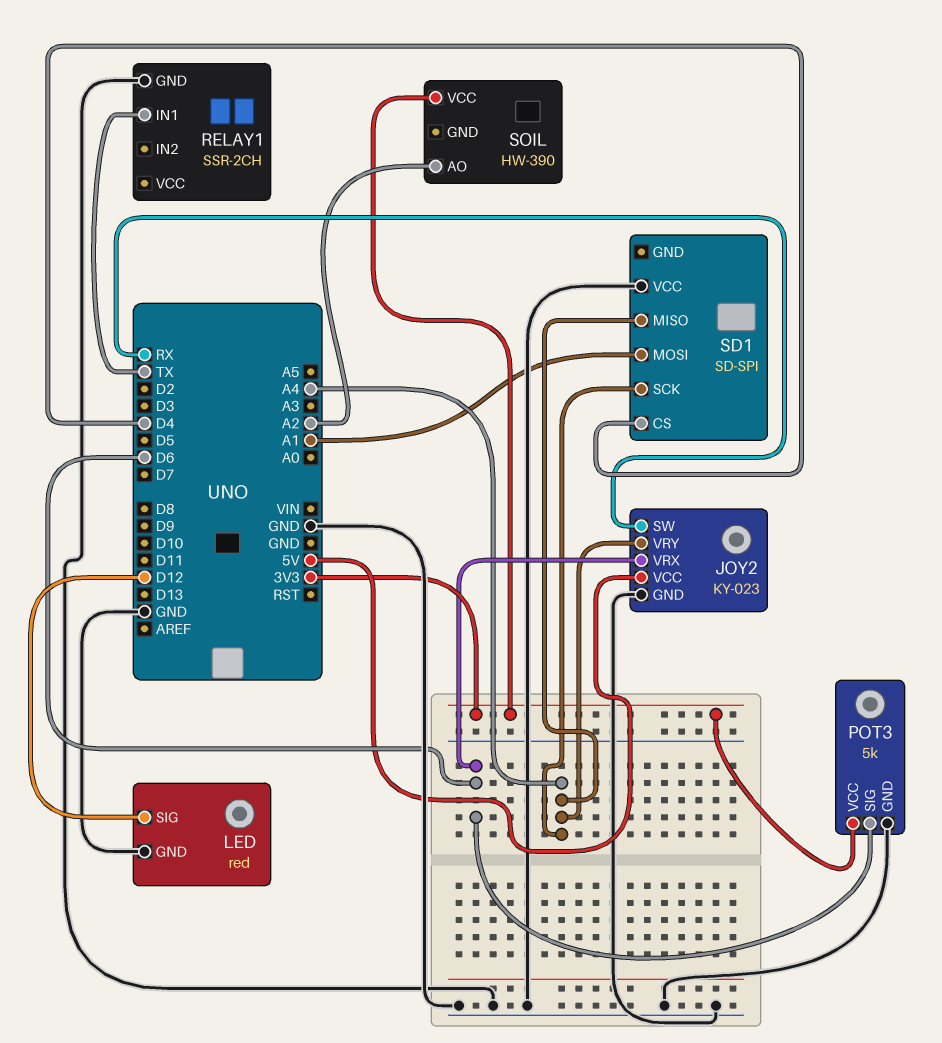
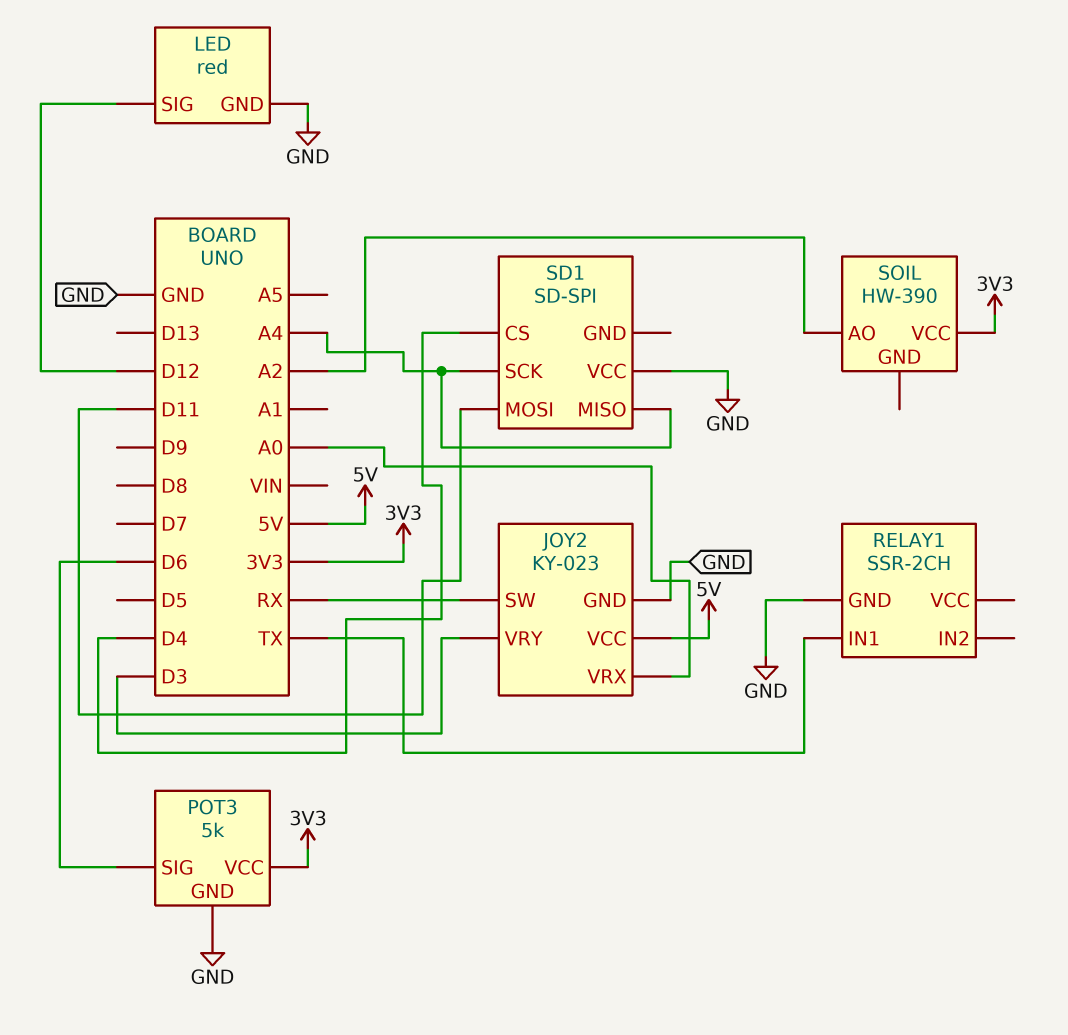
JOY2 pin VRX: D6 -> A0
JOY2 pin VRY: A4 -> D3
SD1 pin MOSI: A1 -> D11

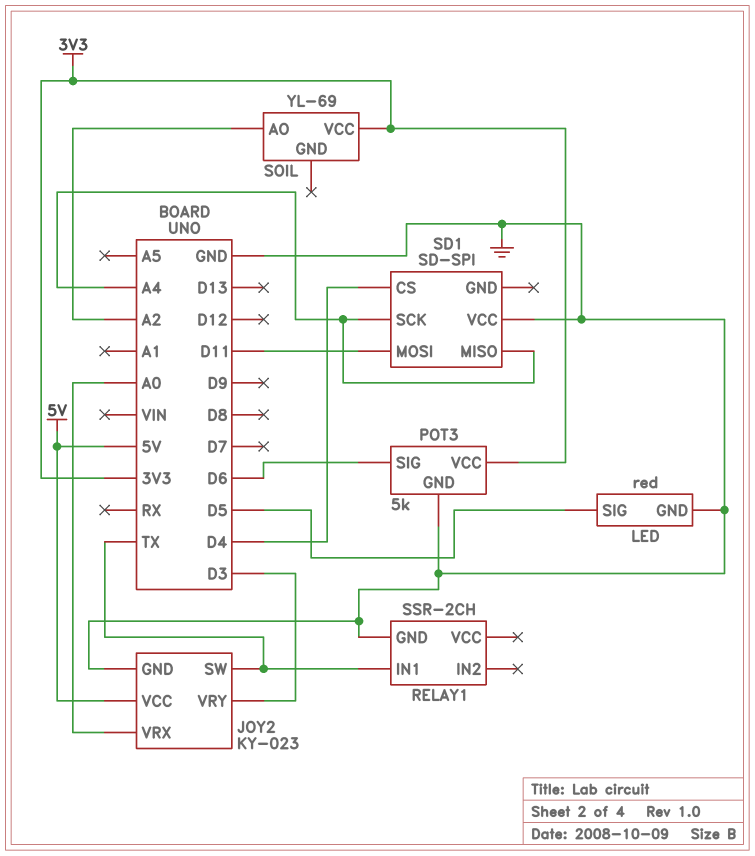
JOY2 pin SW: RX -> TX
LED pin SIG: D12 -> D5
SOIL: HW-390 -> YL-69

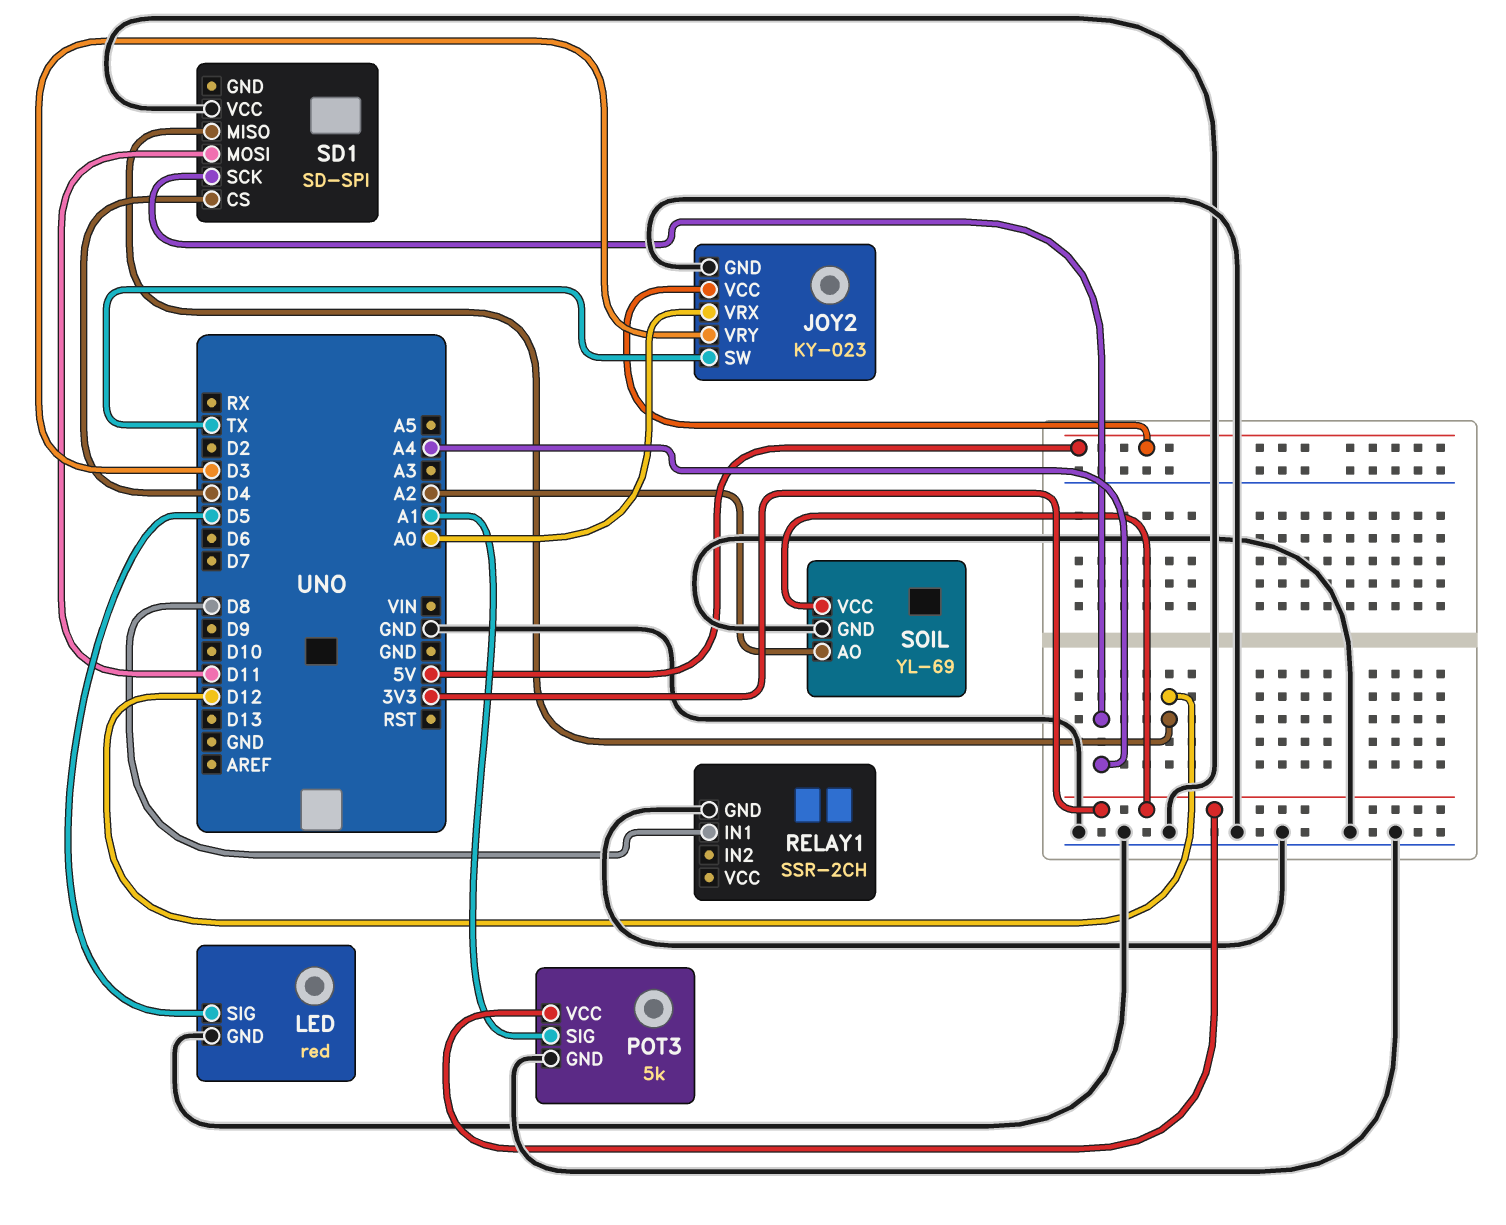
POT3 pin SIG: D6 -> A1
RELAY1 pin IN1: TX -> D8
SD1 pin MISO: A4 -> D12
SOIL pin GND: none -> GND

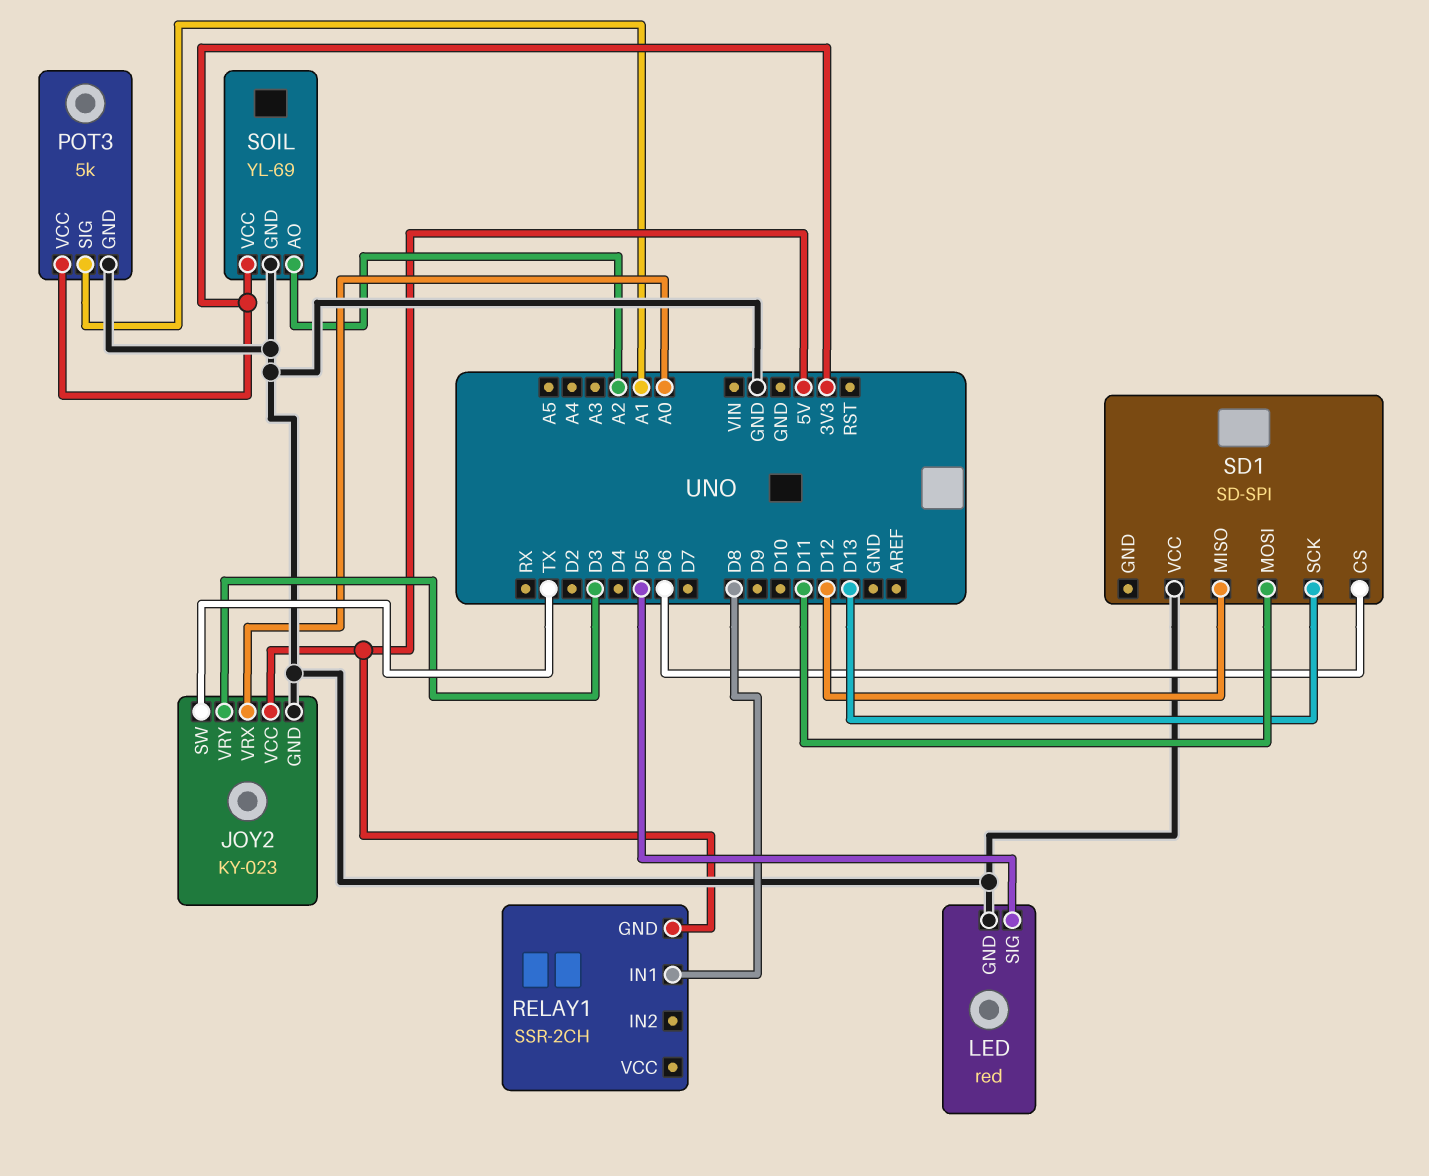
RELAY1 pin GND: GND -> 5V
SD1 pin CS: D4 -> D6
SD1 pin SCK: A4 -> D13

